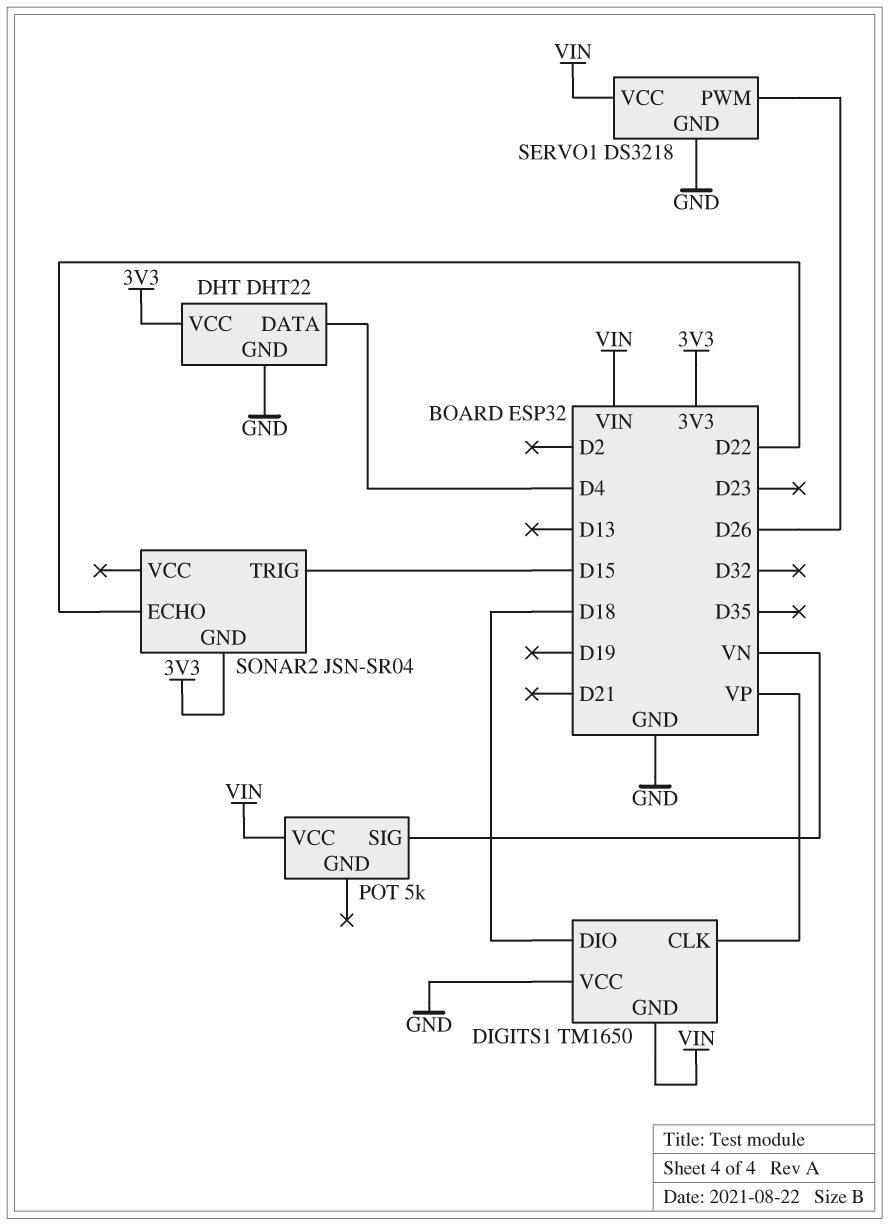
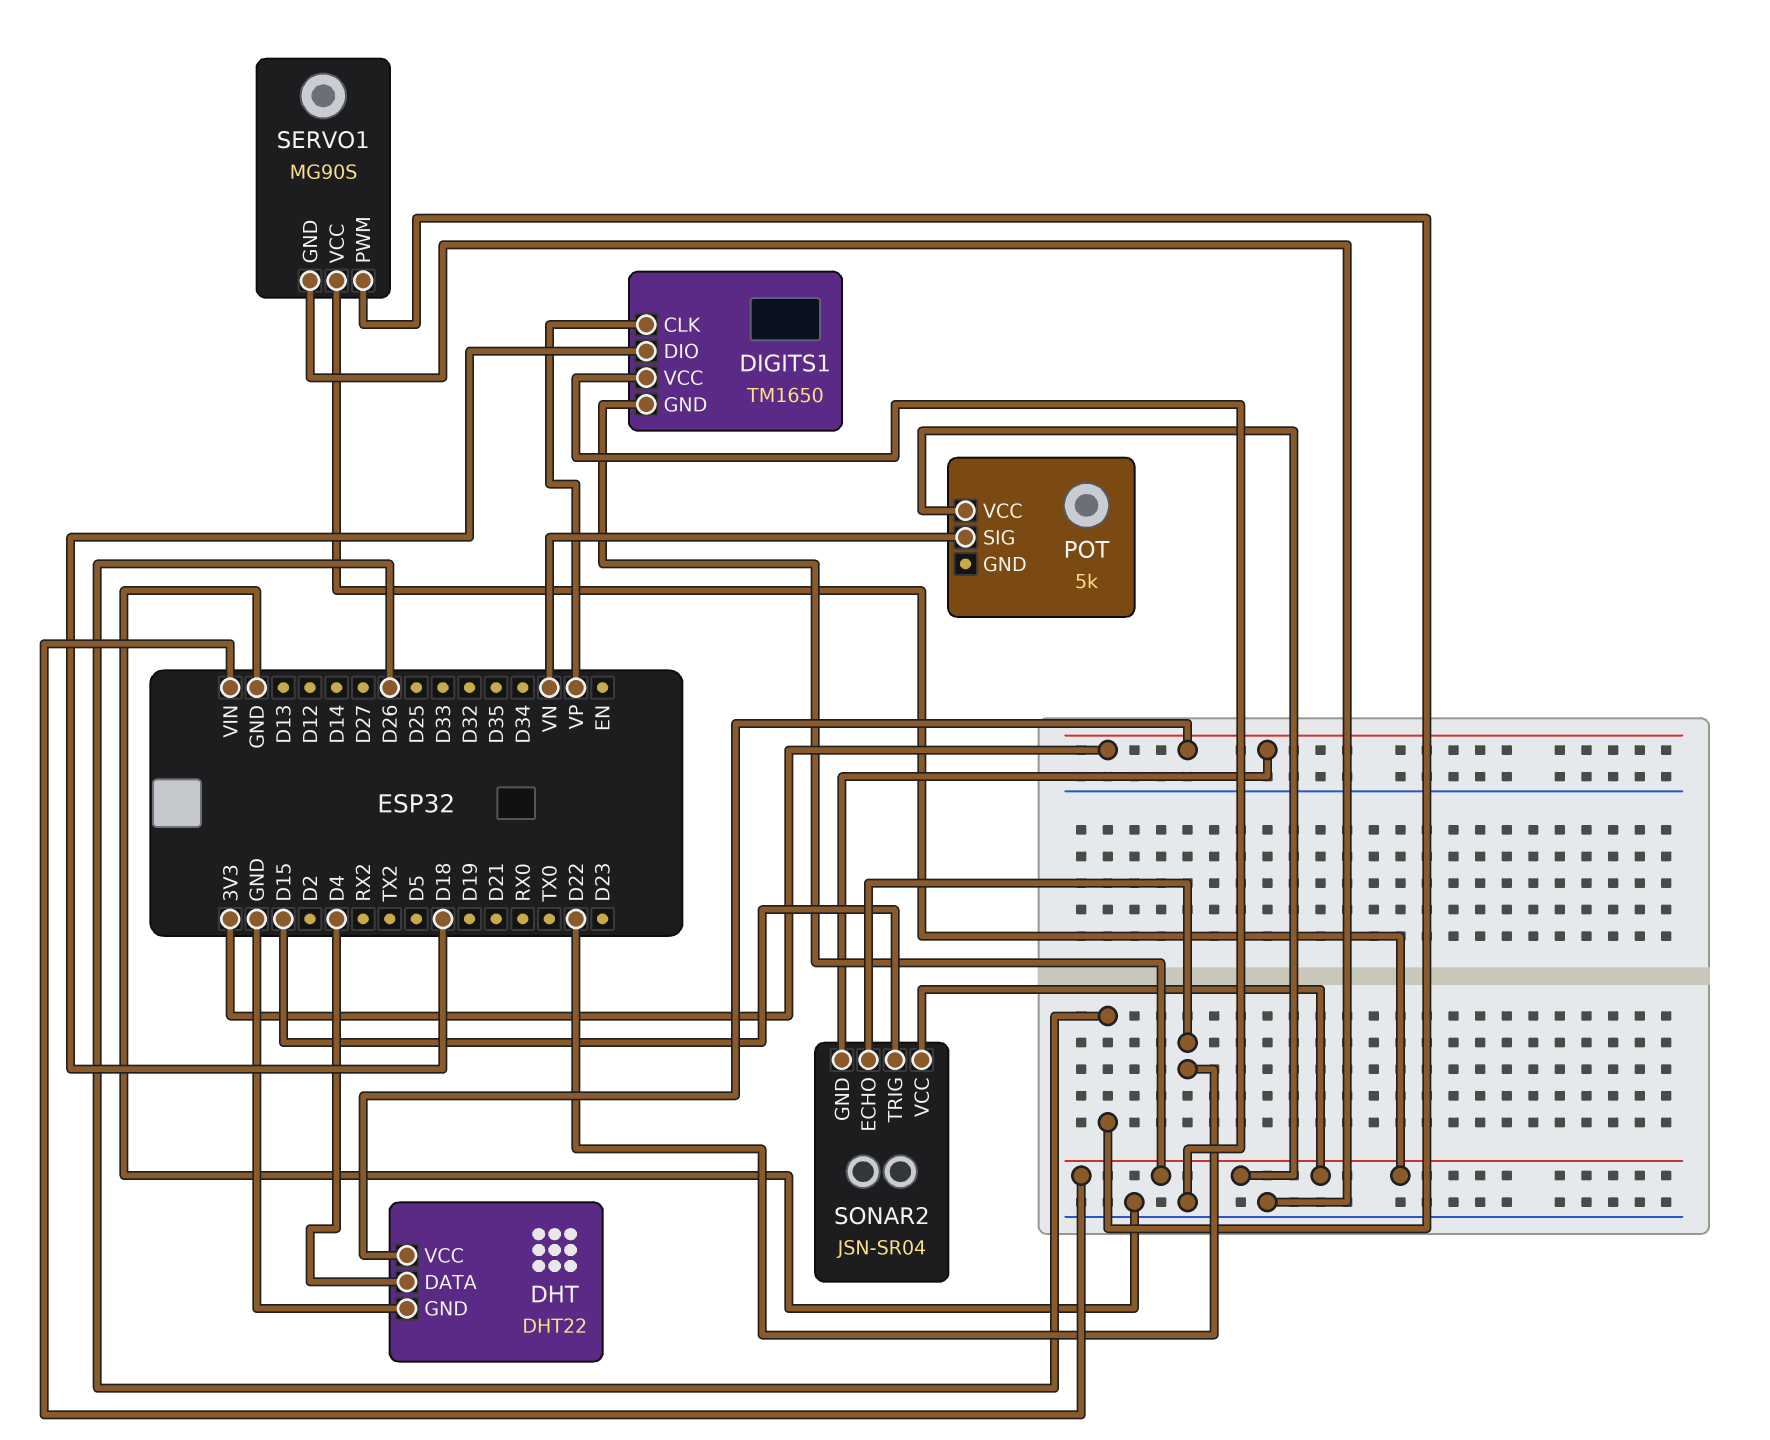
SERVO1: DS3218 -> MG90S
SONAR2 pin VCC: none -> VIN

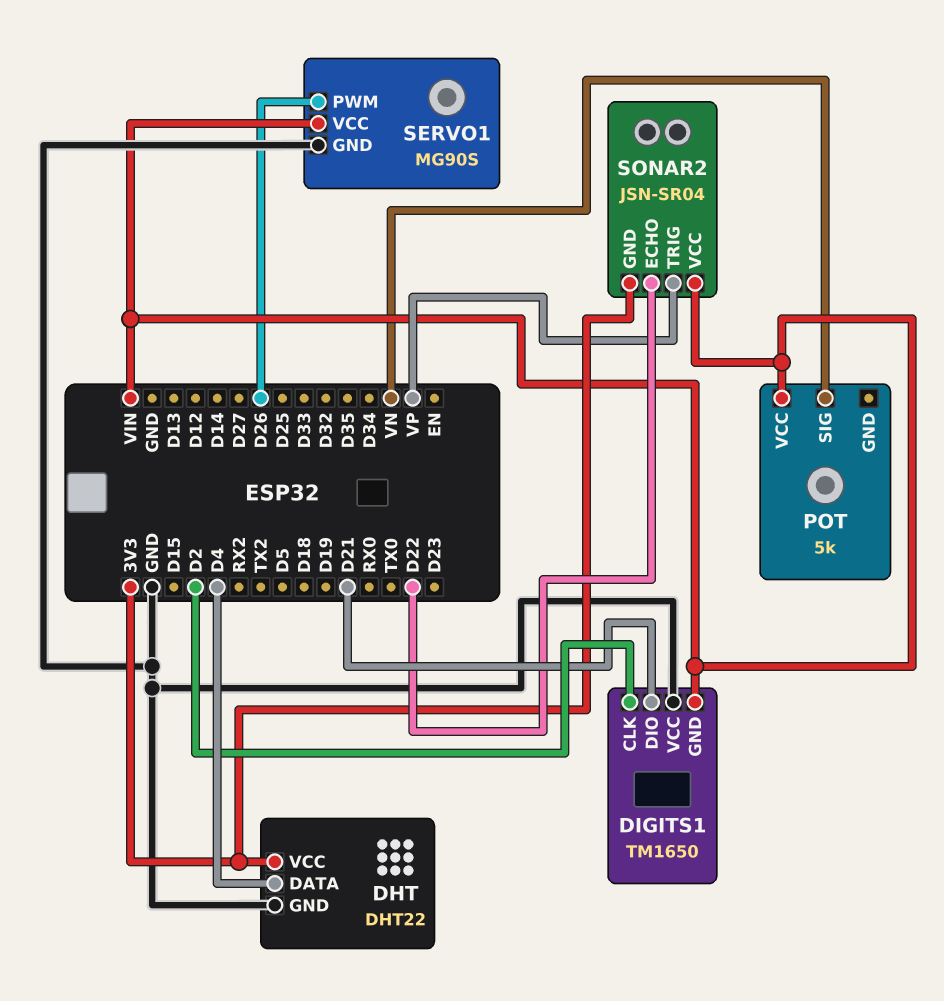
DIGITS1 pin CLK: VP -> D2
DIGITS1 pin DIO: D18 -> D21
SONAR2 pin TRIG: D15 -> VP

